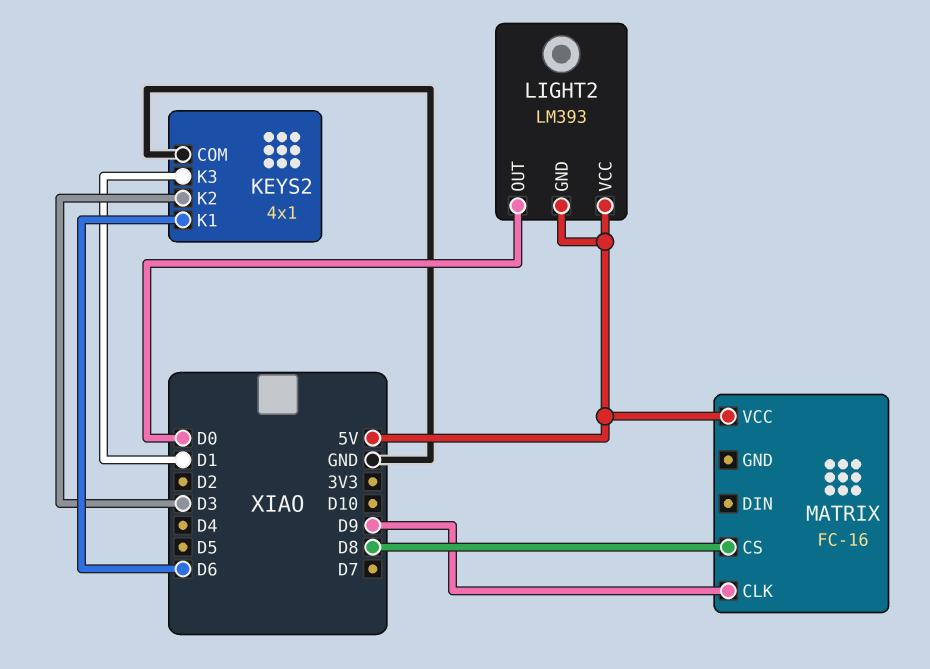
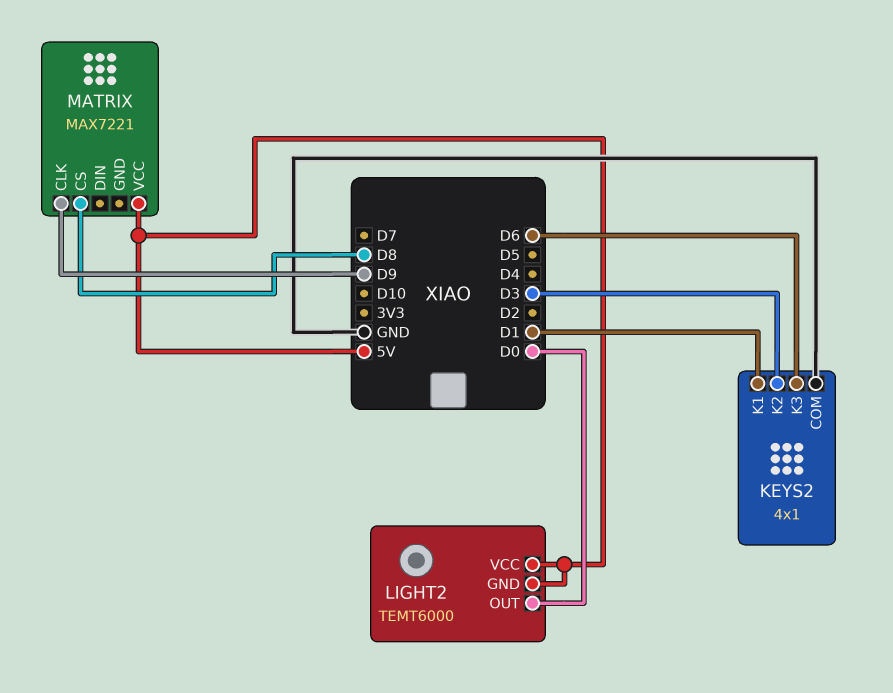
KEYS2 pin K1: D6 -> D1
KEYS2 pin K3: D1 -> D6
LIGHT2: LM393 -> TEMT6000
MATRIX: FC-16 -> MAX7221

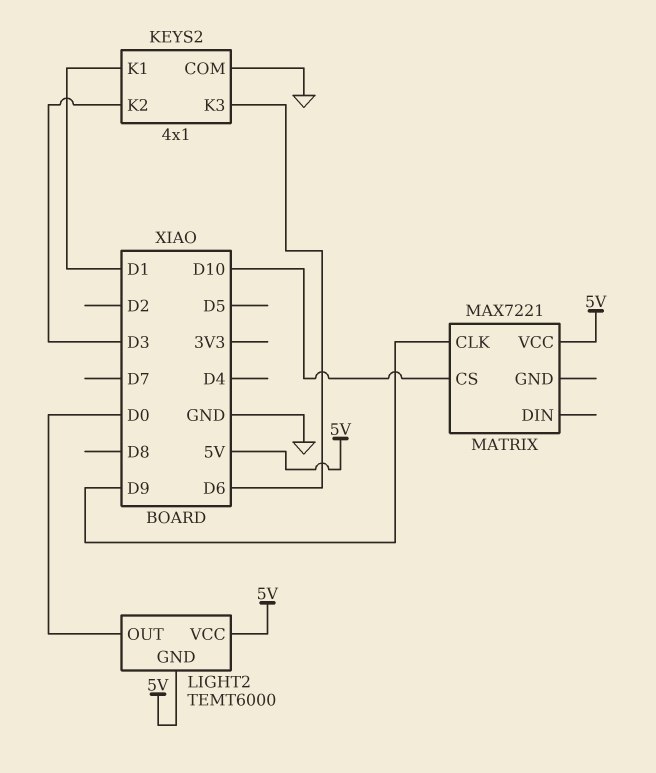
MATRIX pin CS: D8 -> D10

